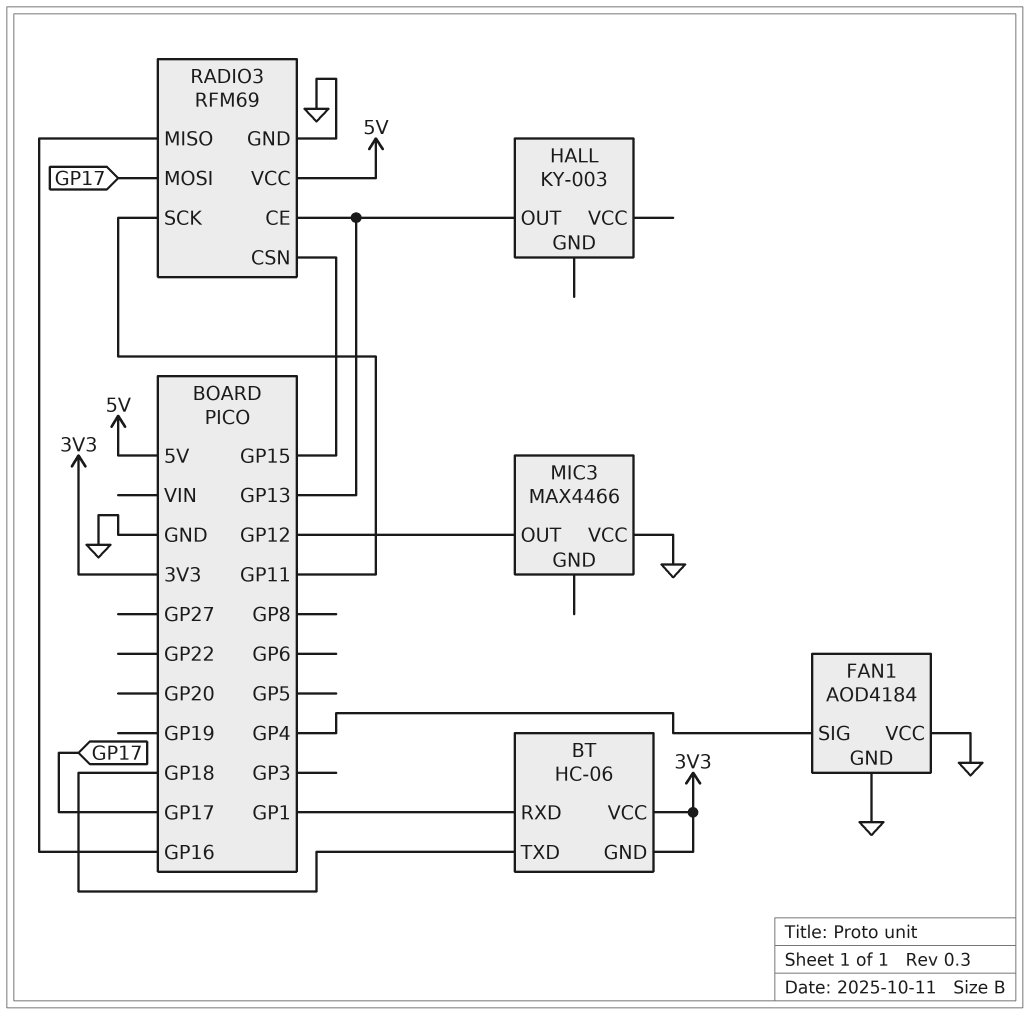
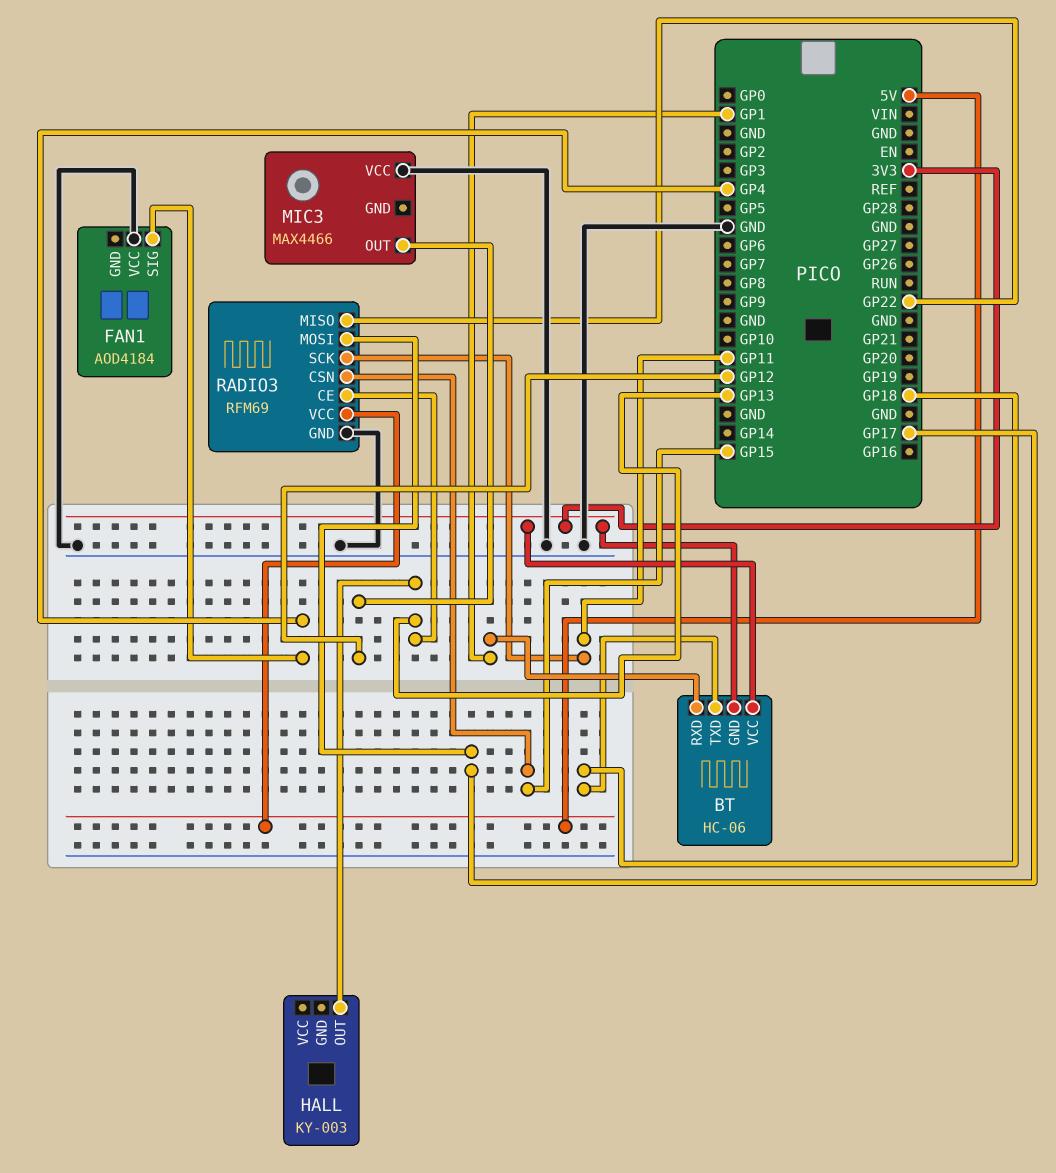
FAN1 pin GND: GND -> none
RADIO3 pin MISO: GP16 -> GP22

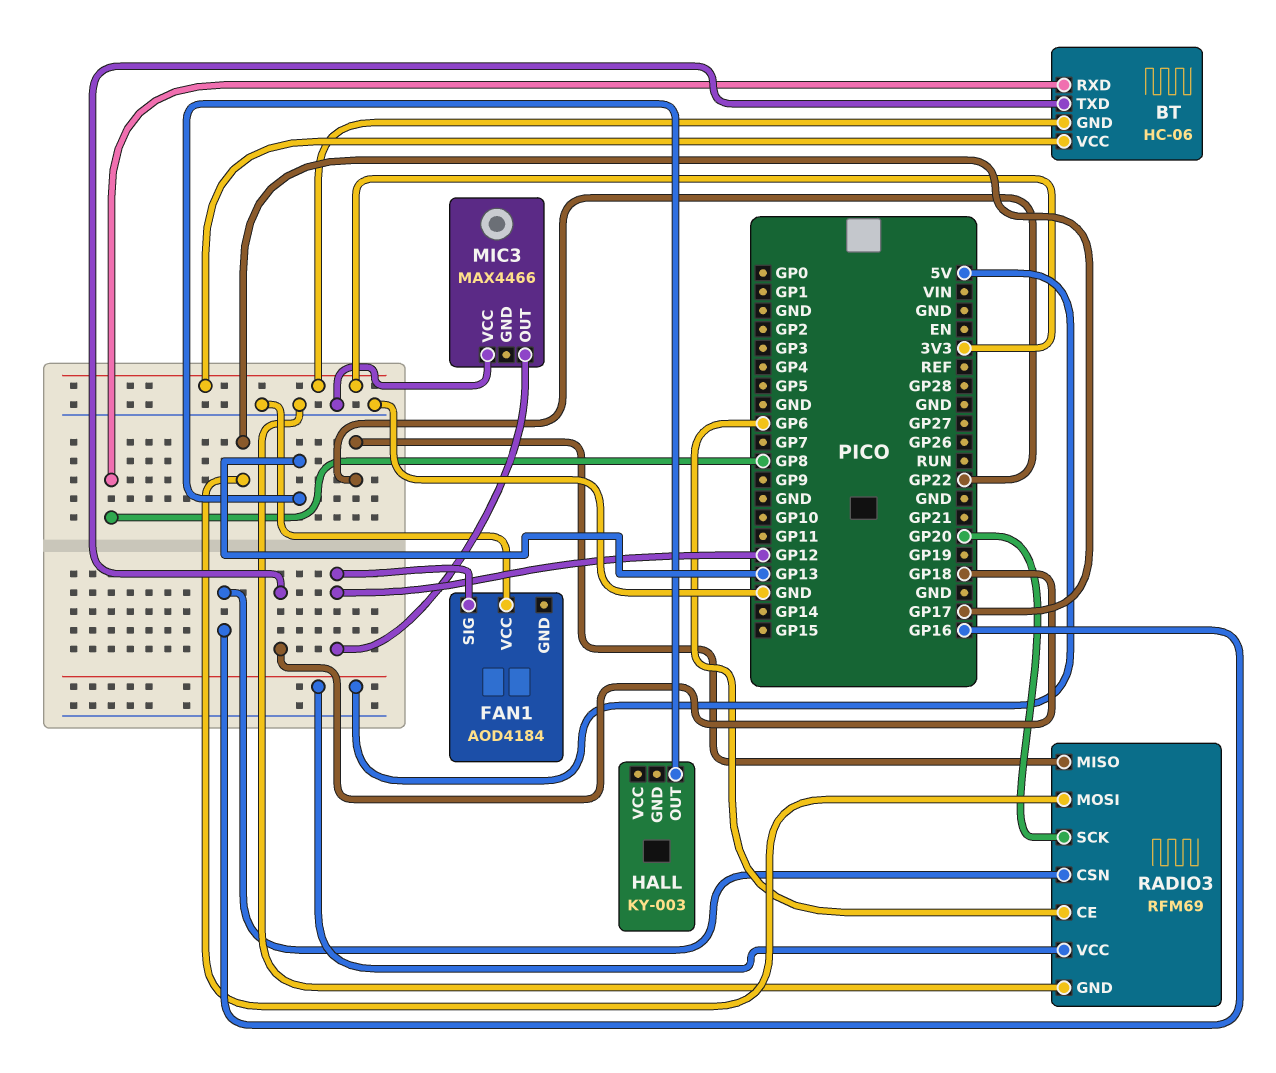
BT pin RXD: GP1 -> GP8
FAN1 pin SIG: GP4 -> GP12
RADIO3 pin CE: GP13 -> GP6
RADIO3 pin CSN: GP15 -> GP16
RADIO3 pin SCK: GP11 -> GP20

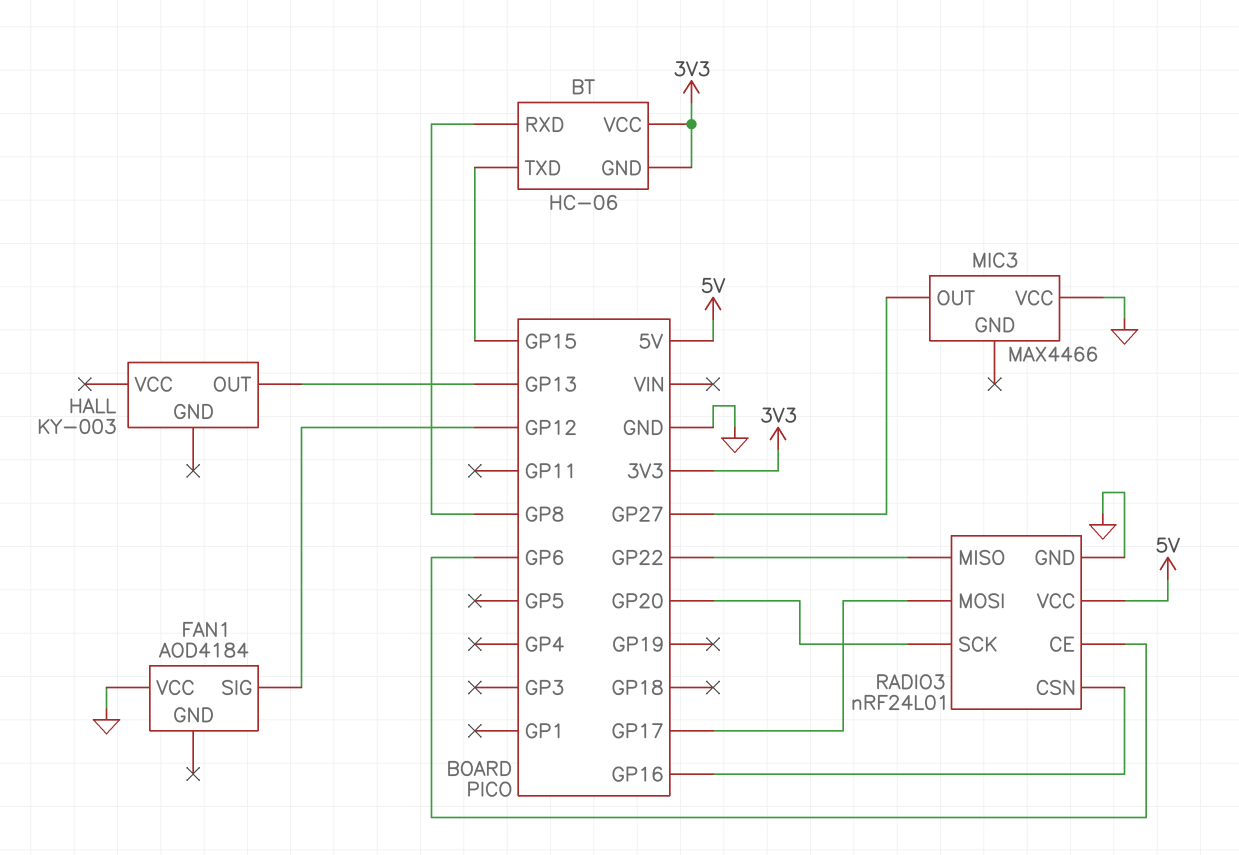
BT pin TXD: GP18 -> GP15
MIC3 pin OUT: GP12 -> GP27
RADIO3: RFM69 -> nRF24L01

